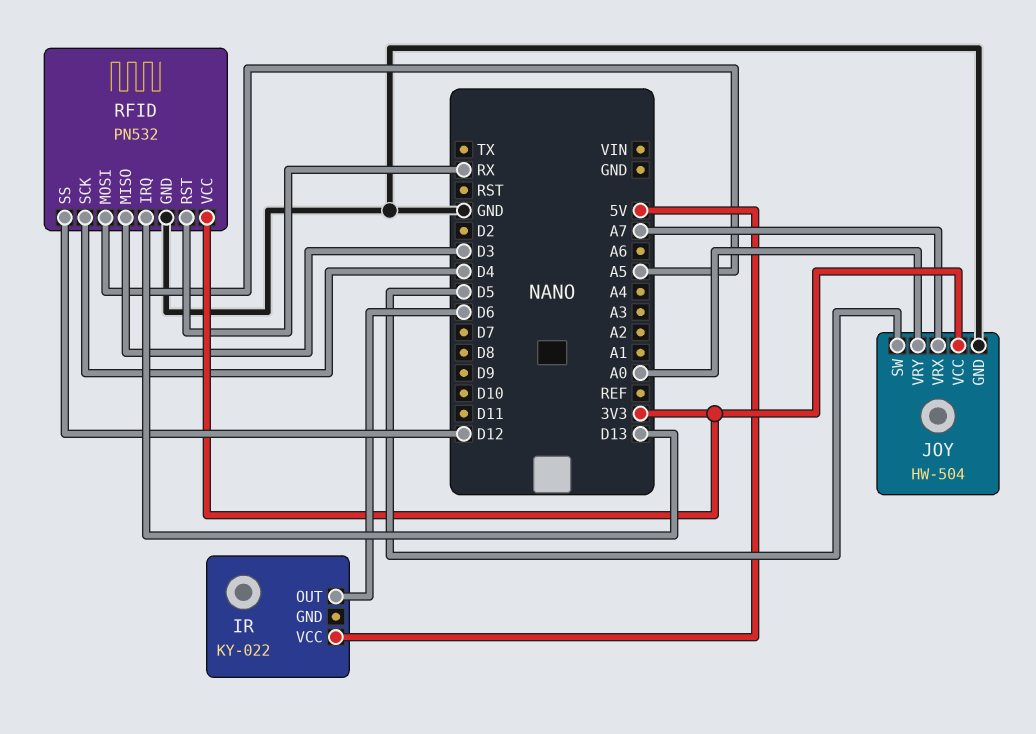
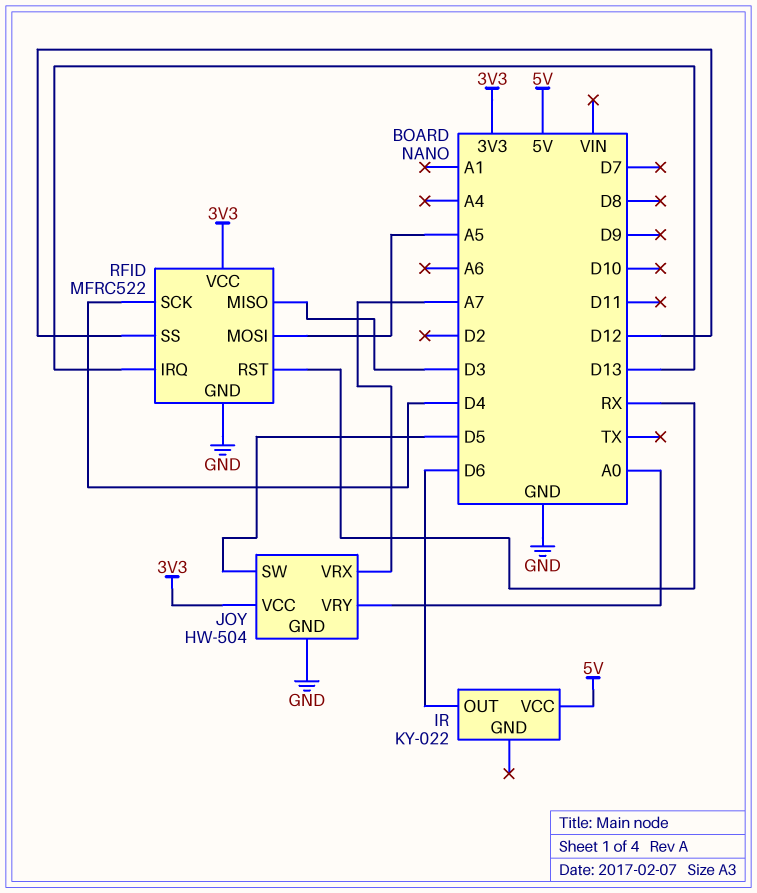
RFID: PN532 -> MFRC522

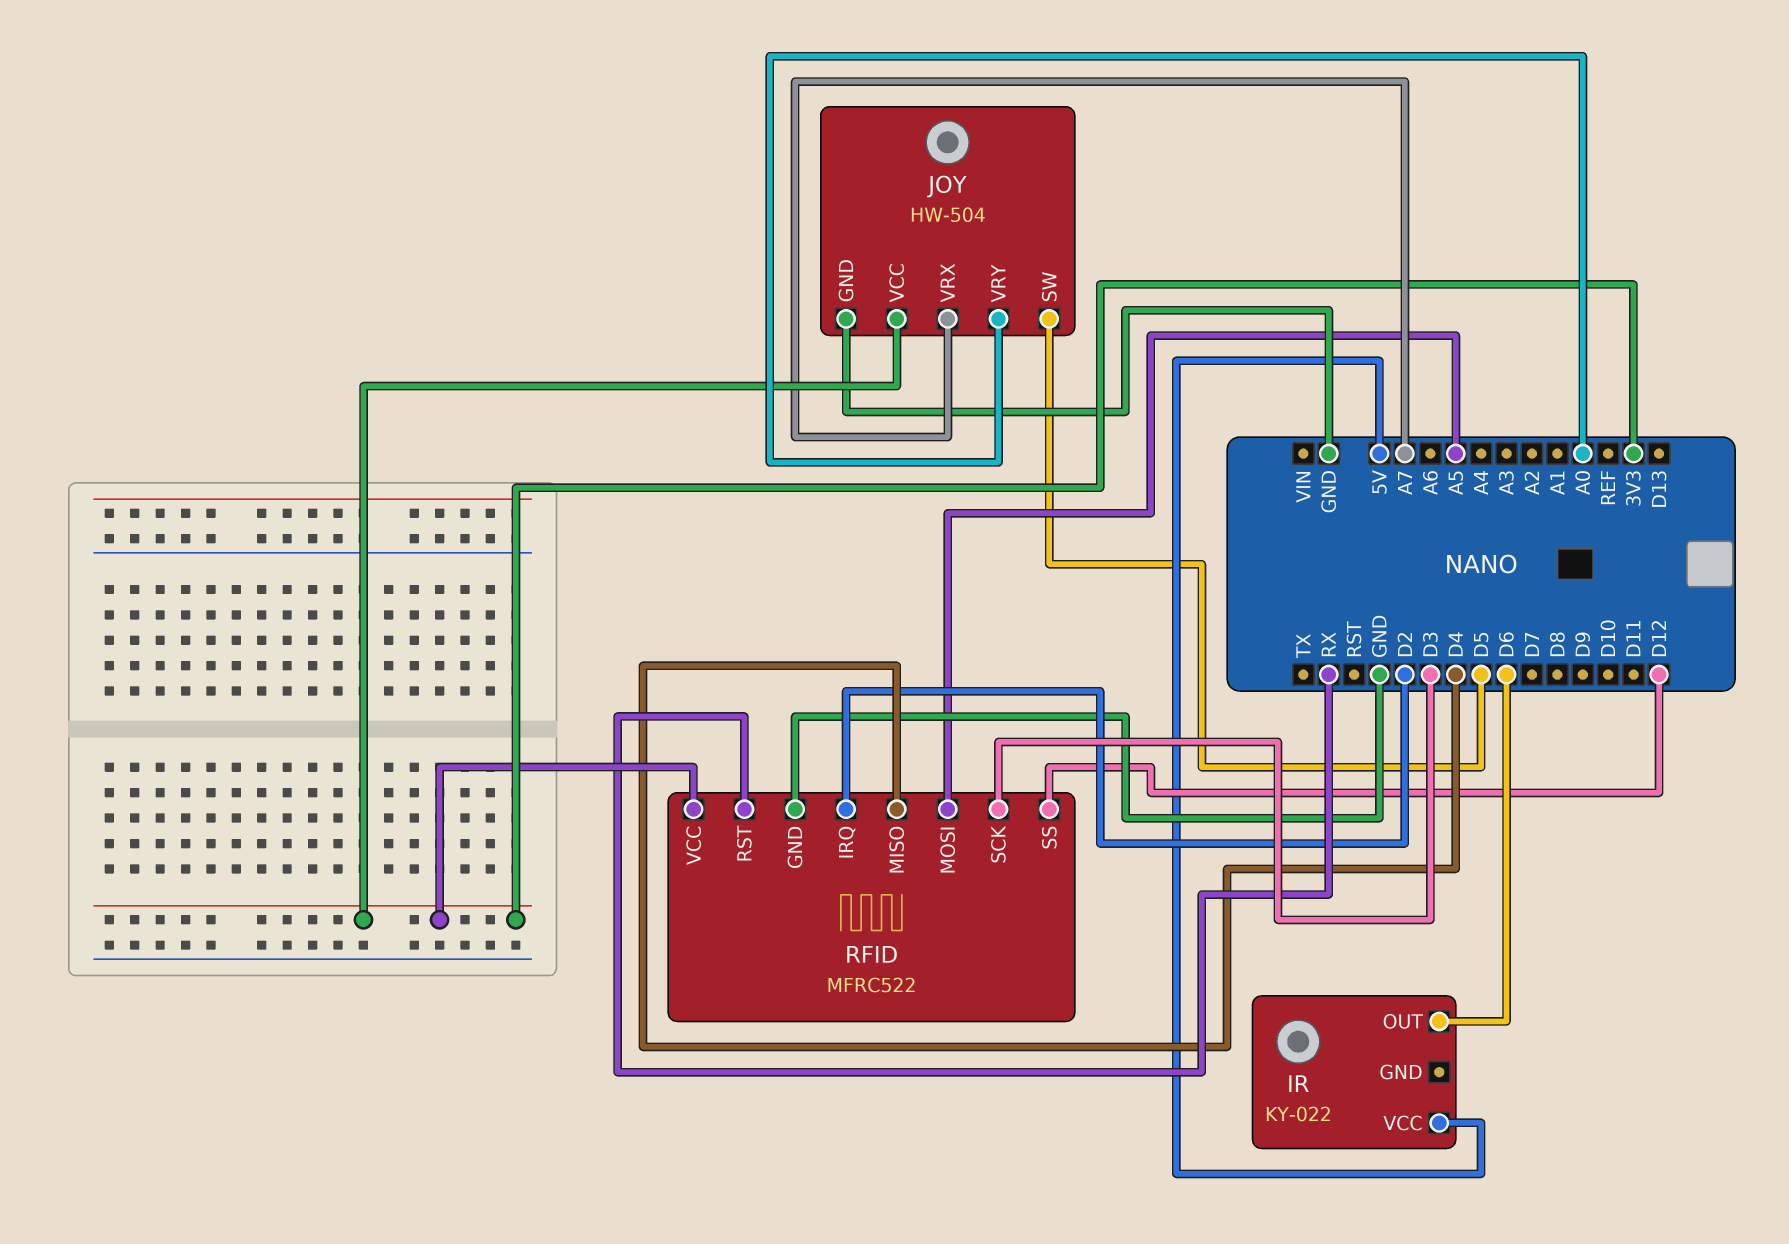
RFID pin IRQ: D13 -> D2
RFID pin MISO: D3 -> D4
RFID pin SCK: D4 -> D3

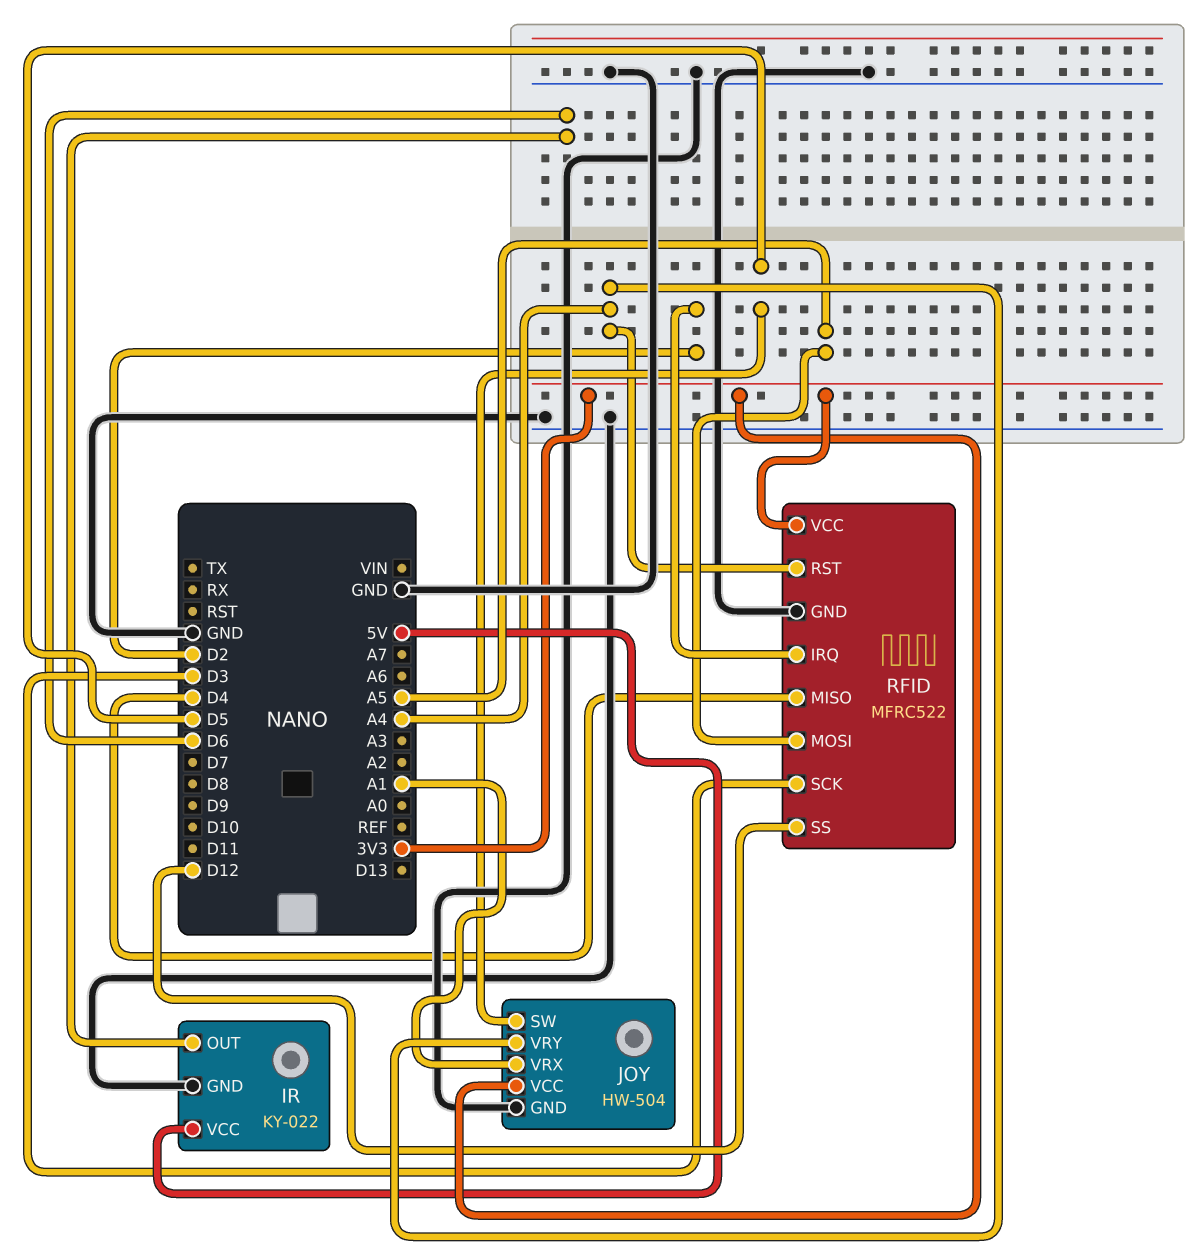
IR pin GND: none -> GND
JOY pin VRX: A7 -> A1
JOY pin VRY: A0 -> A4
RFID pin RST: RX -> A4

